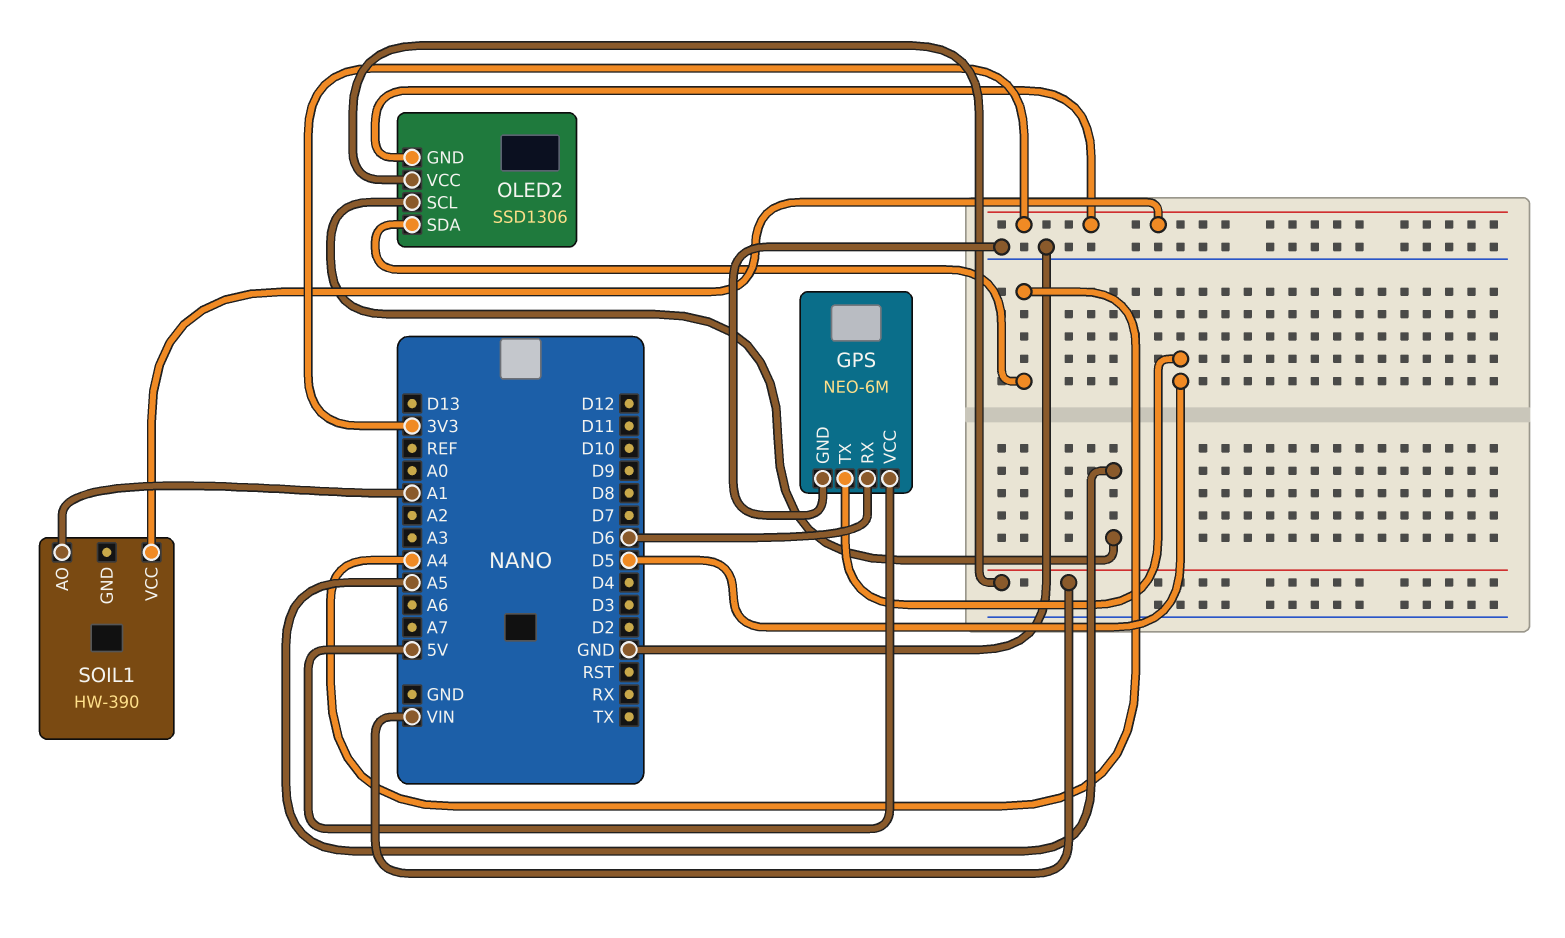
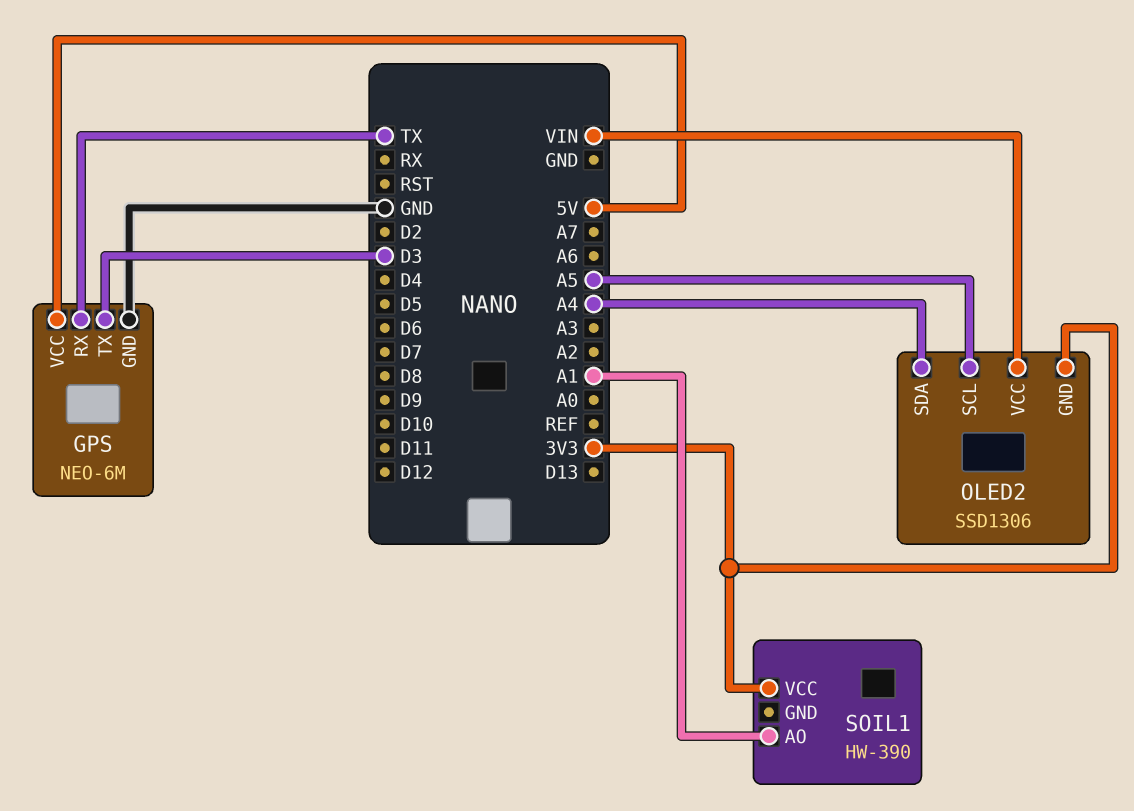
GPS pin RX: D6 -> TX
GPS pin TX: D5 -> D3

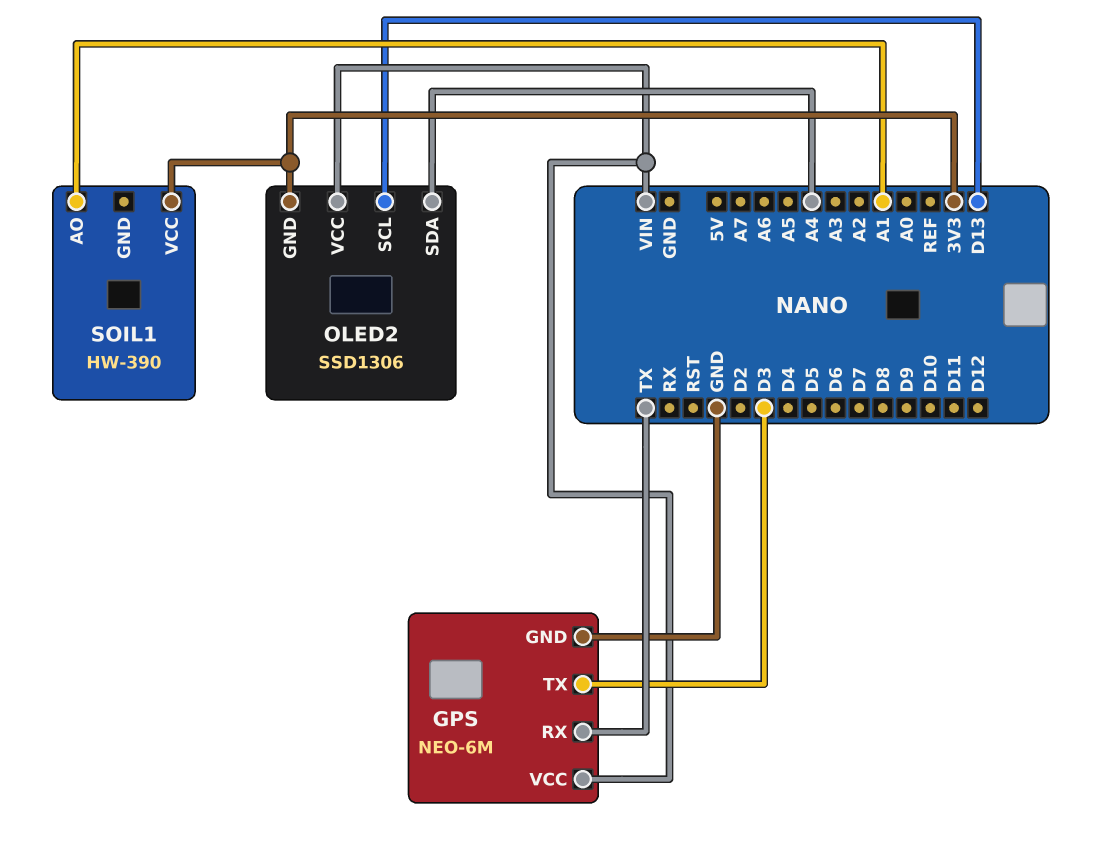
GPS pin VCC: 5V -> VIN
OLED2 pin SCL: A5 -> D13

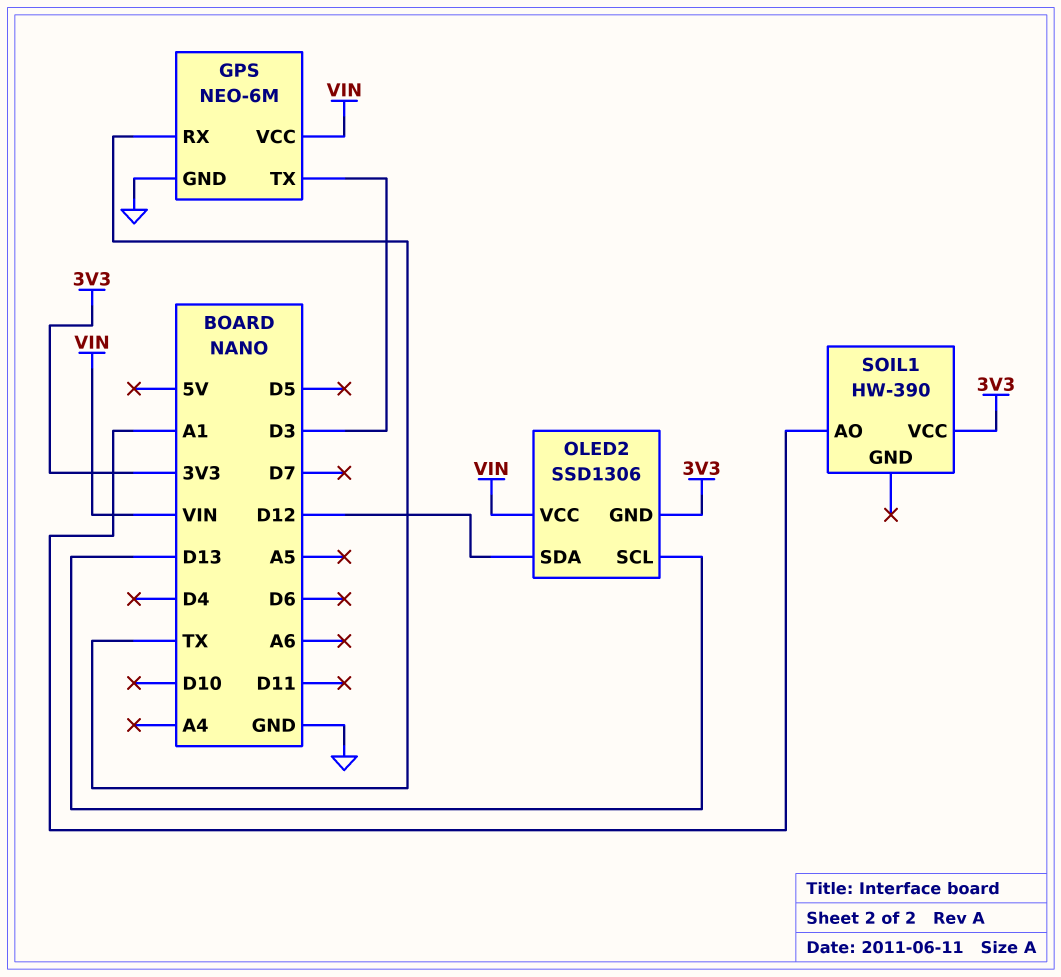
OLED2 pin SDA: A4 -> D12

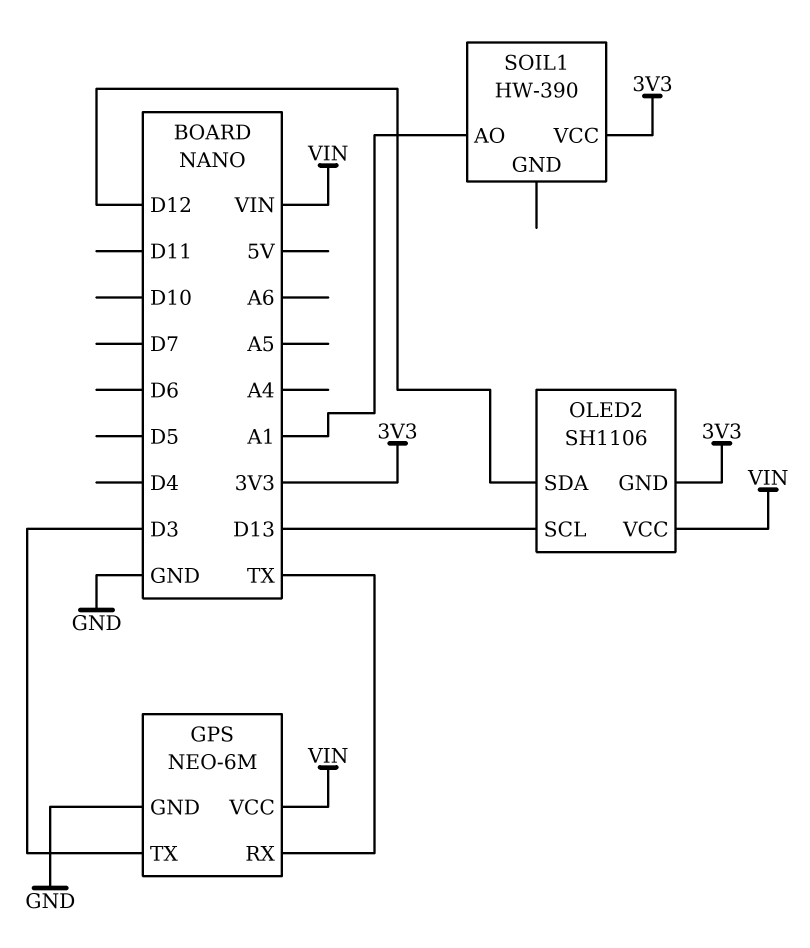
OLED2: SSD1306 -> SH1106

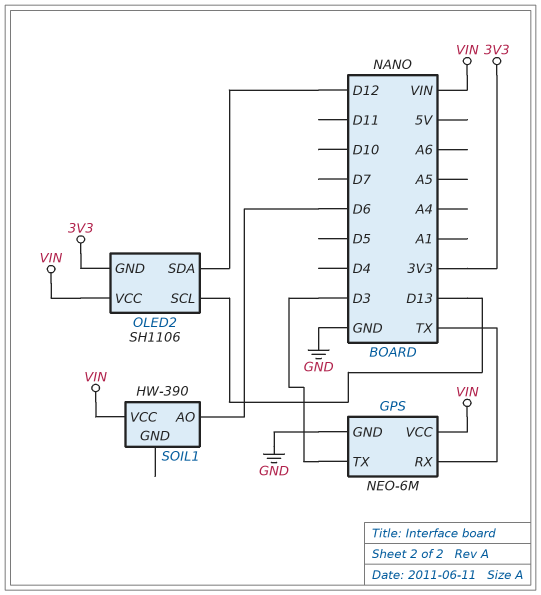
SOIL1 pin AO: A1 -> D6
SOIL1 pin VCC: 3V3 -> VIN

